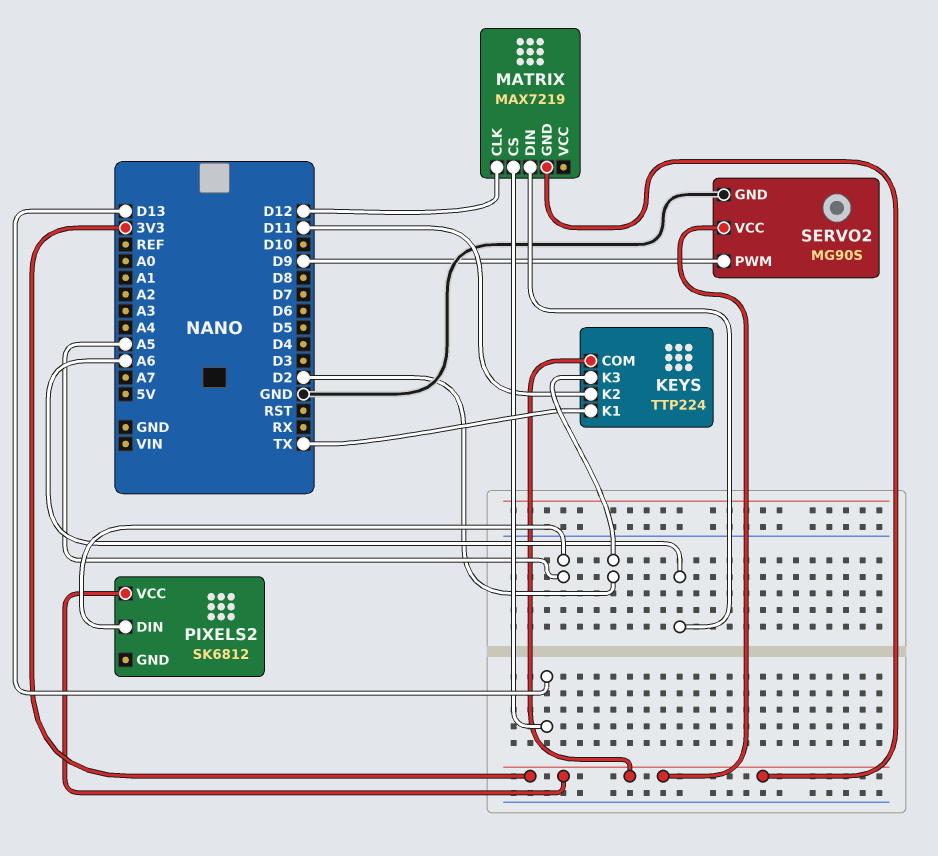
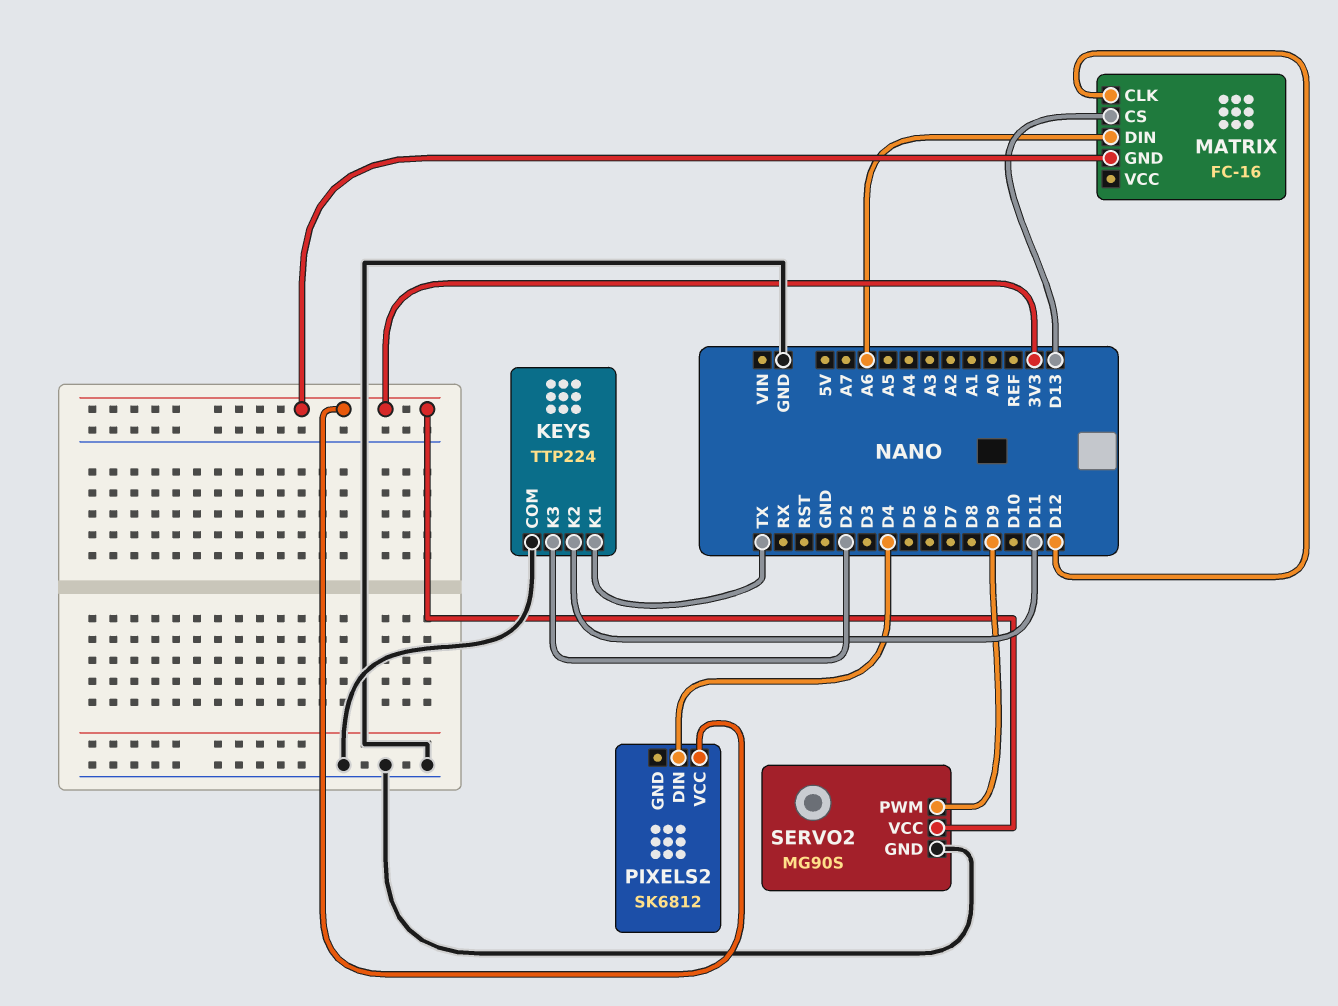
KEYS pin COM: 3V3 -> GND
MATRIX: MAX7219 -> FC-16
PIXELS2 pin DIN: A5 -> D4

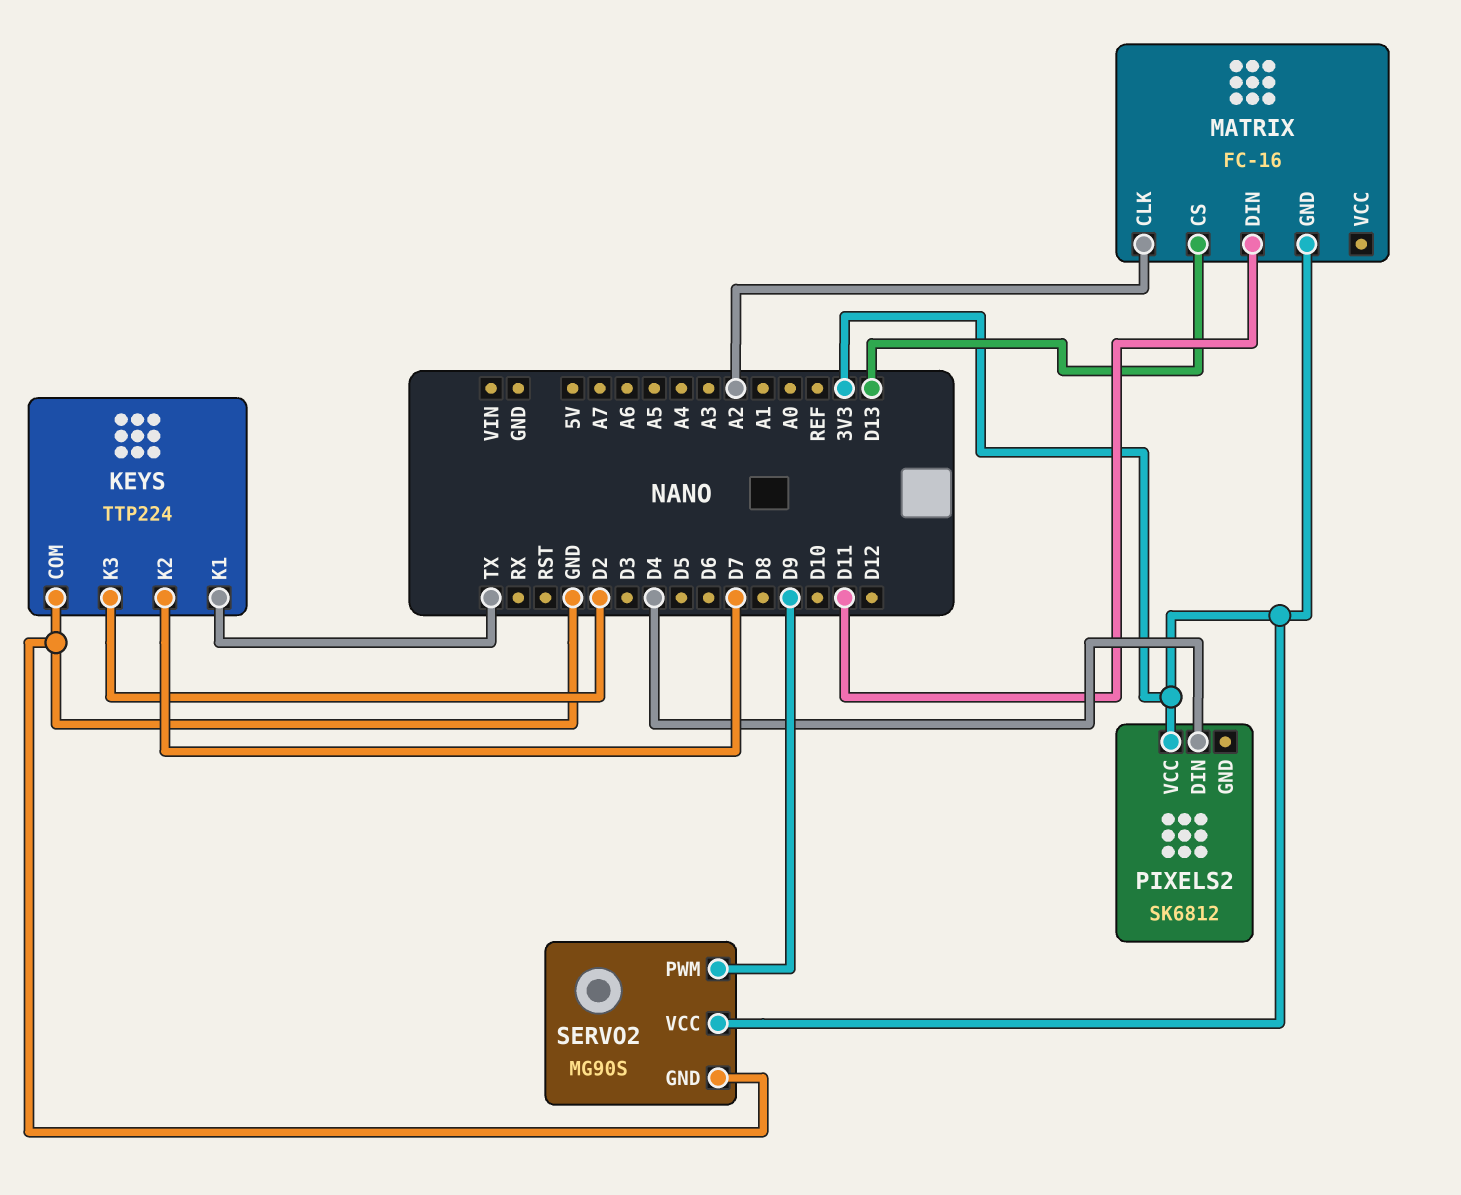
KEYS pin K2: D11 -> D7
MATRIX pin CLK: D12 -> A2
MATRIX pin DIN: A6 -> D11

